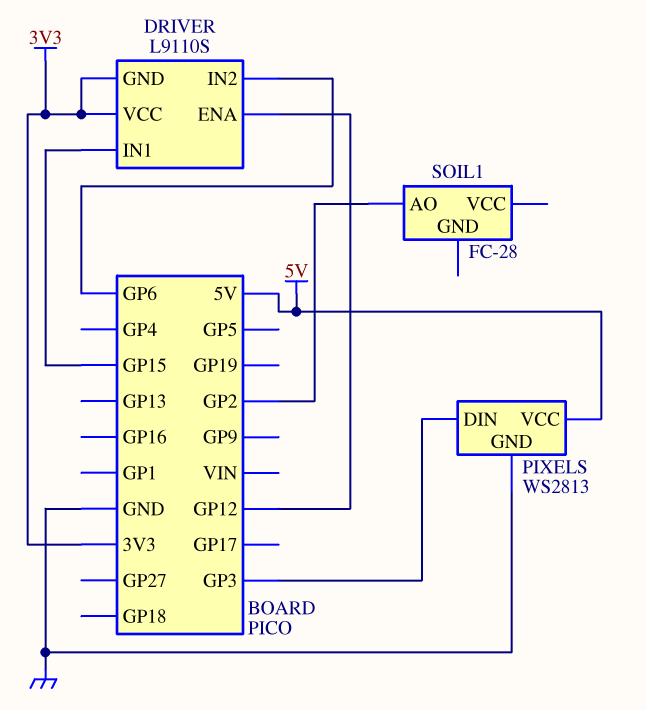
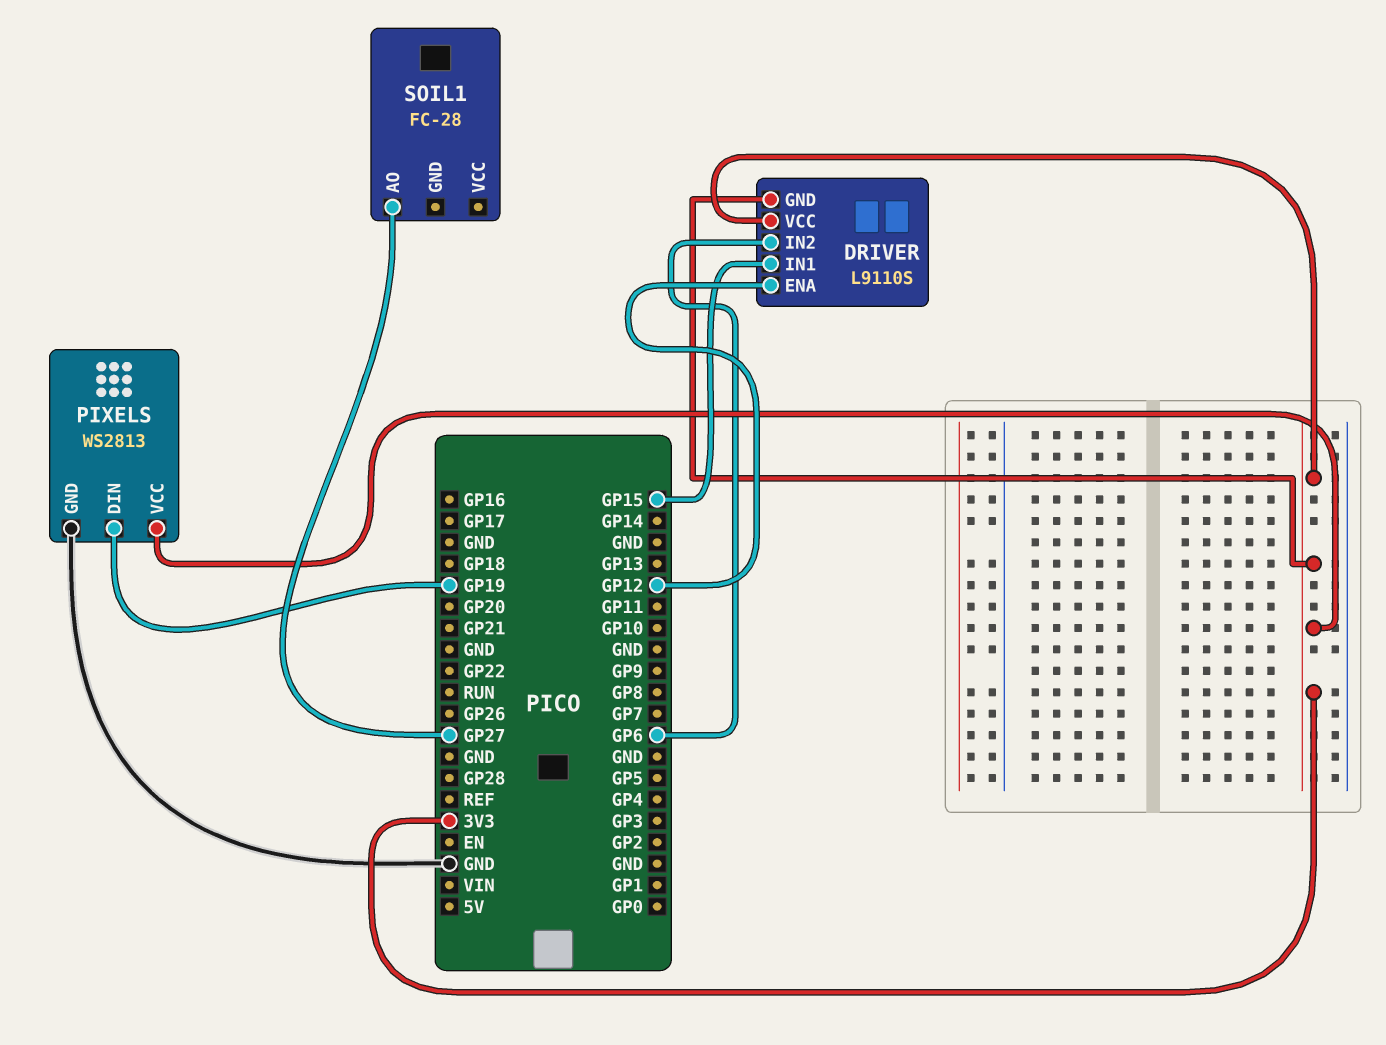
PIXELS pin DIN: GP3 -> GP19
PIXELS pin VCC: 5V -> 3V3
SOIL1 pin AO: GP2 -> GP27

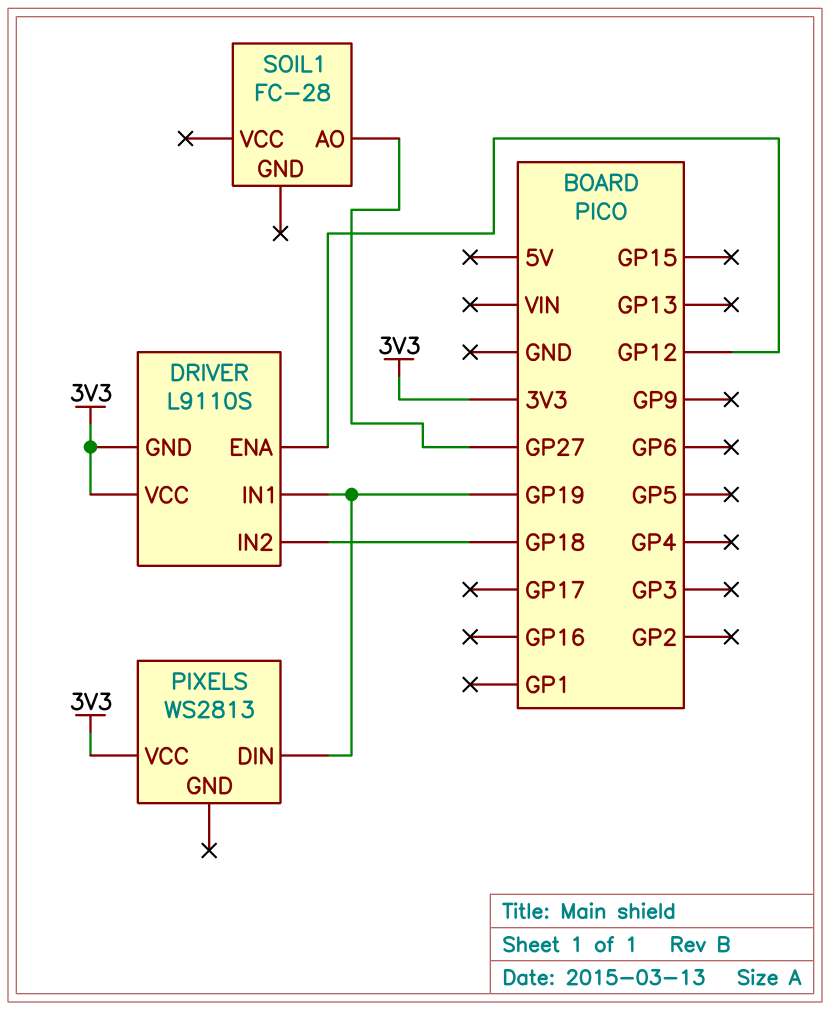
DRIVER pin IN1: GP15 -> GP19
DRIVER pin IN2: GP6 -> GP18
PIXELS pin GND: GND -> none

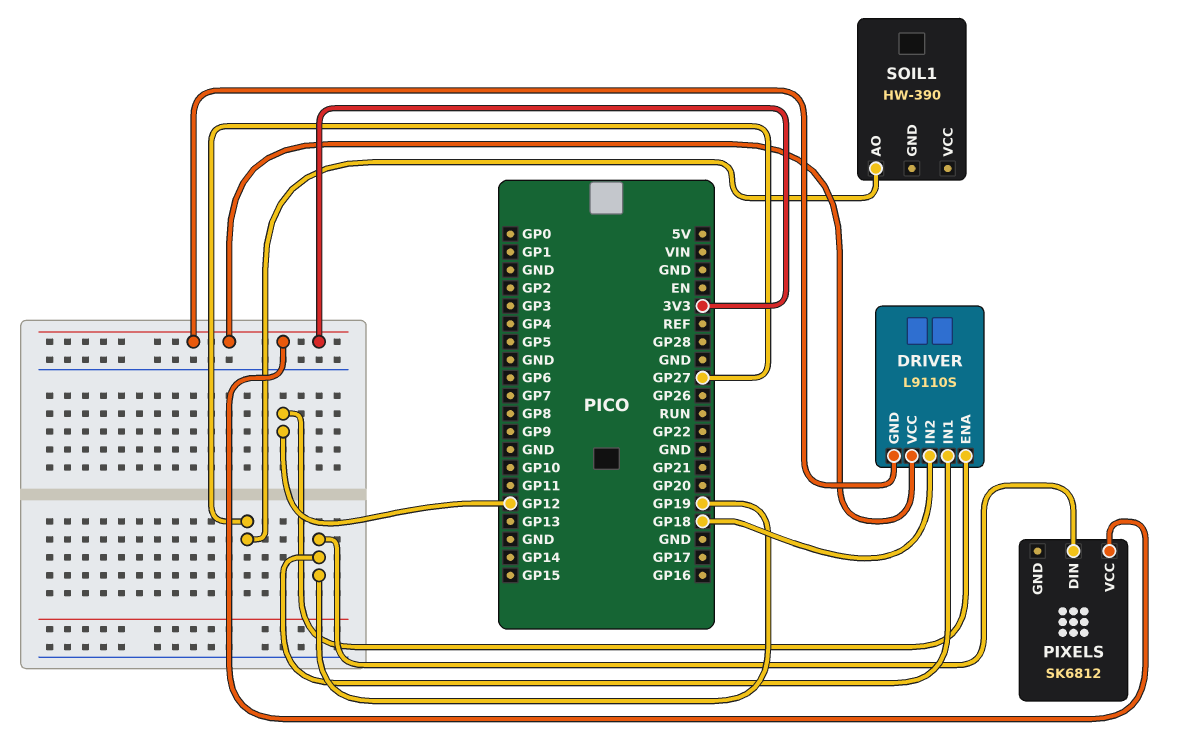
PIXELS: WS2813 -> SK6812
SOIL1: FC-28 -> HW-390

